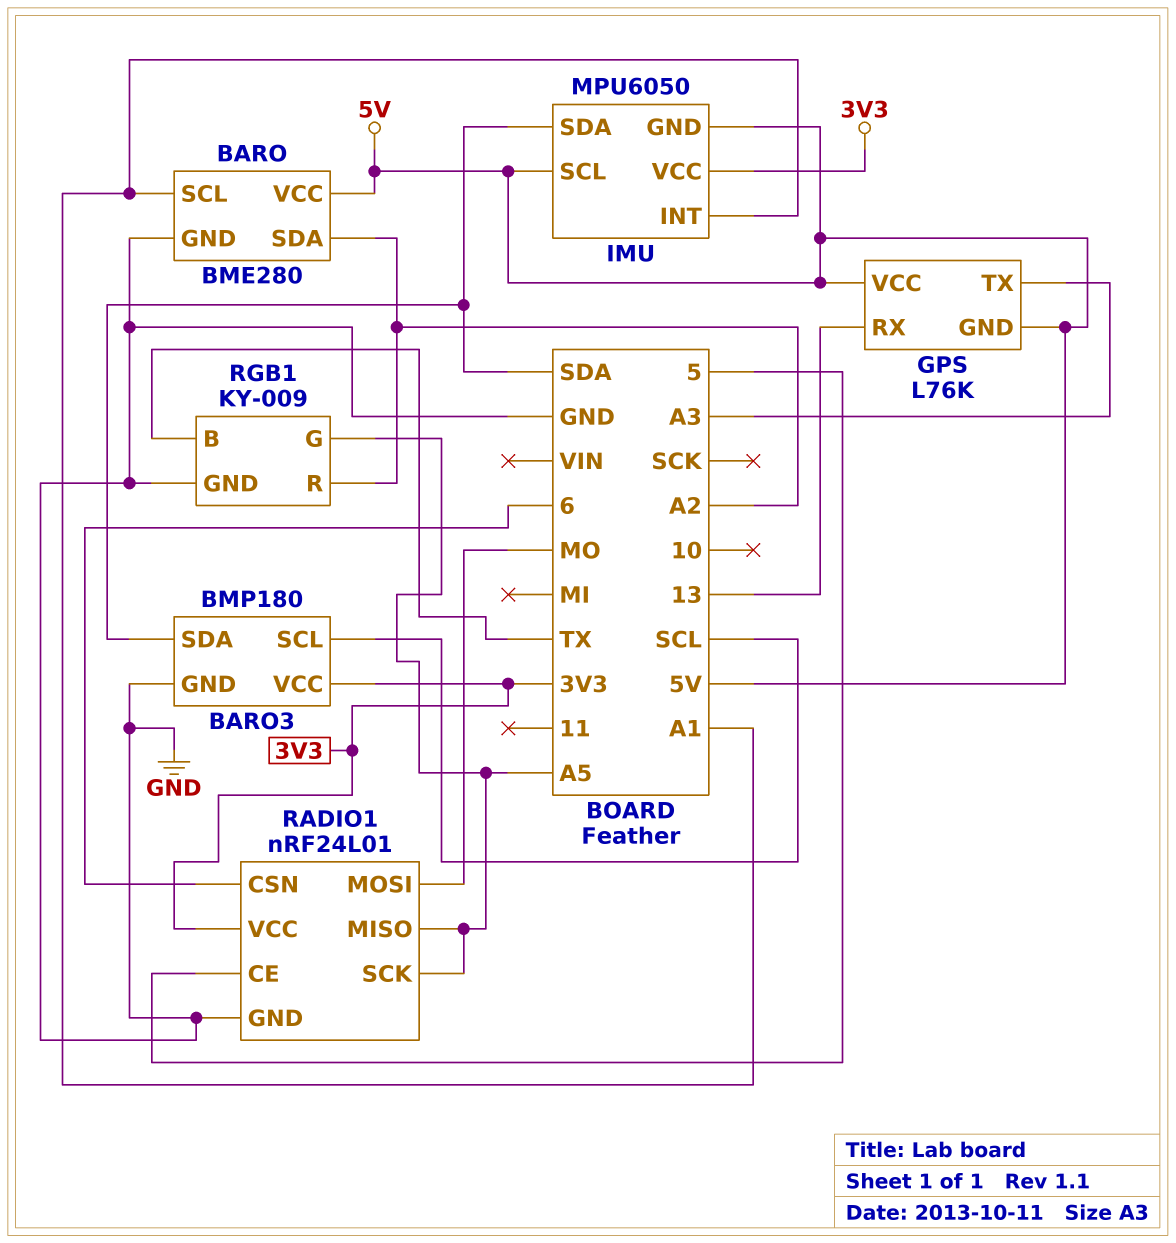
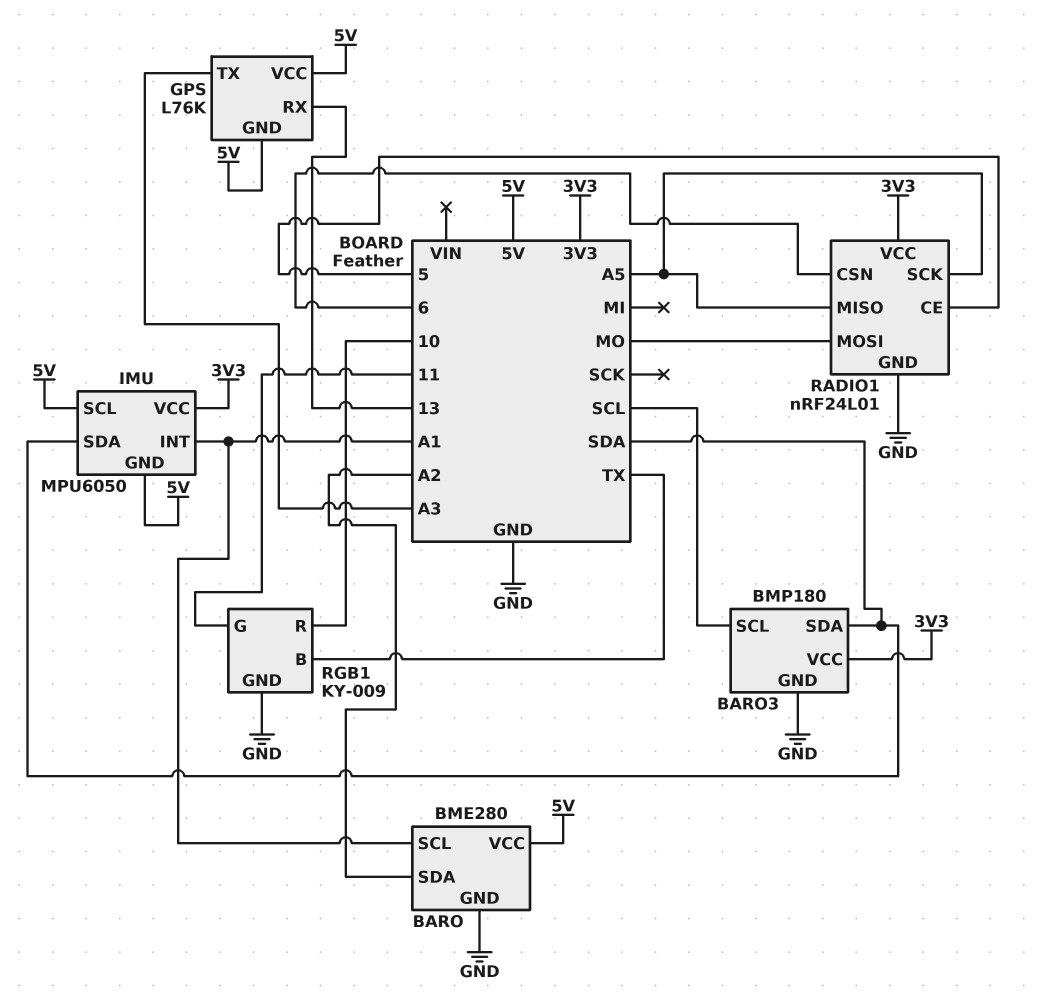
RGB1 pin G: A5 -> 11
RGB1 pin R: A2 -> 10

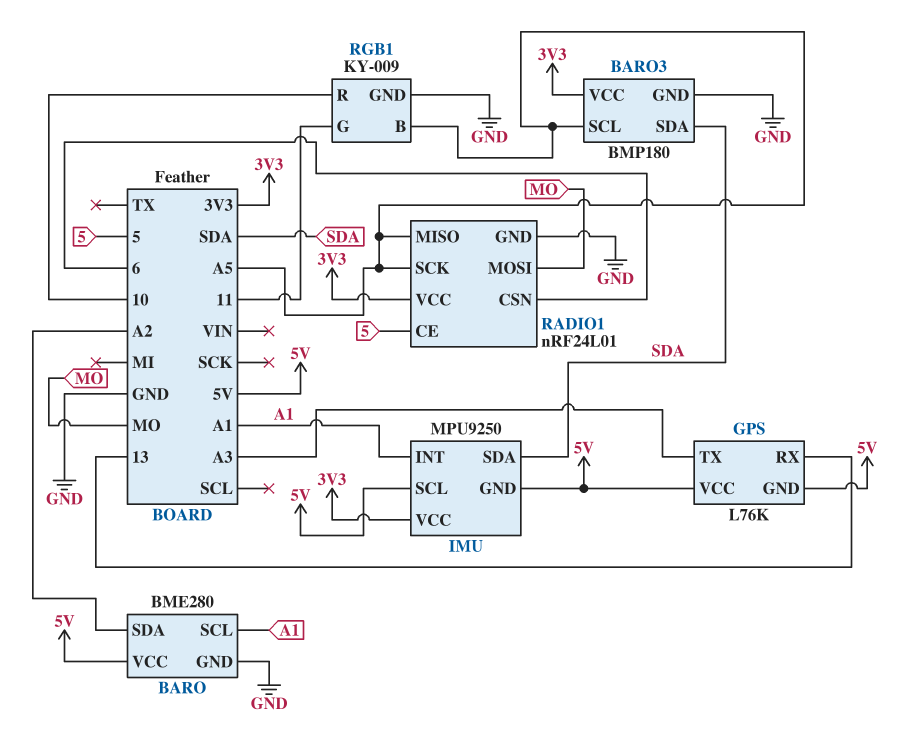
BARO3 pin SCL: SCL -> A5
IMU: MPU6050 -> MPU9250
RGB1 pin B: TX -> A5

